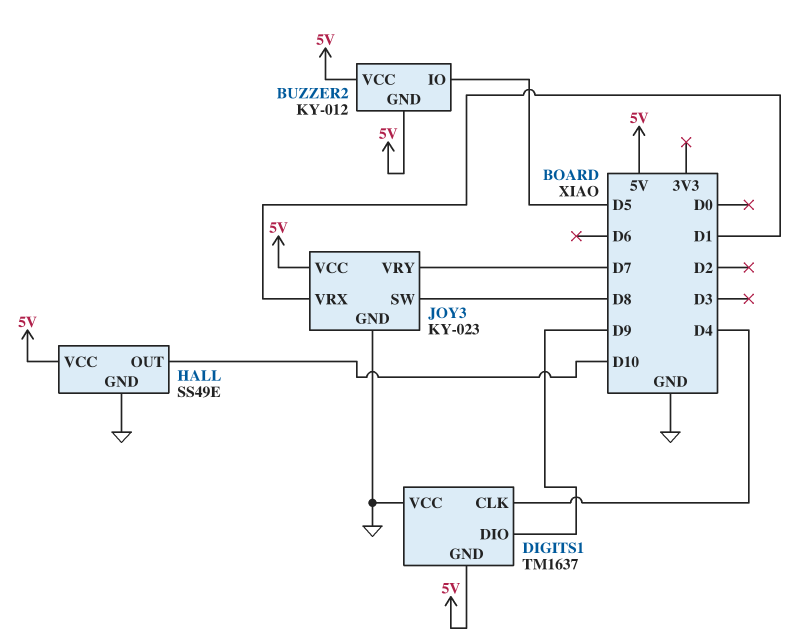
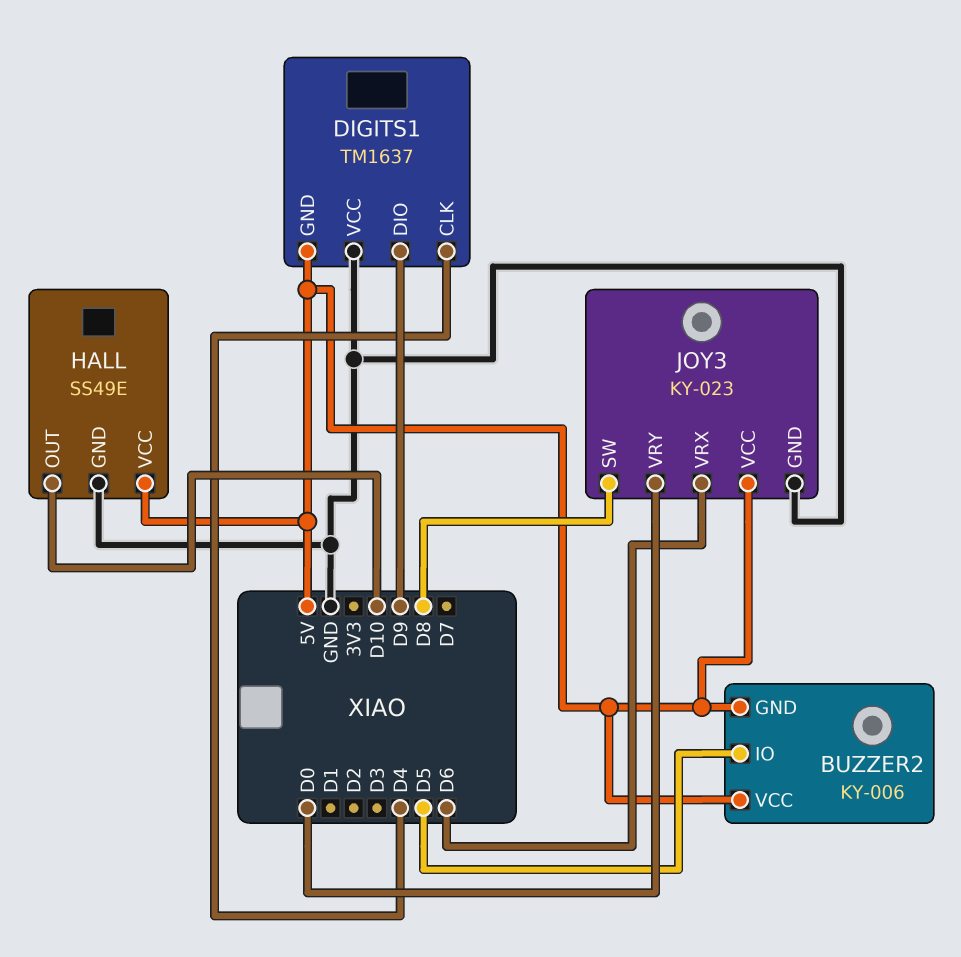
BUZZER2: KY-012 -> KY-006
JOY3 pin VRX: D1 -> D6
JOY3 pin VRY: D7 -> D0

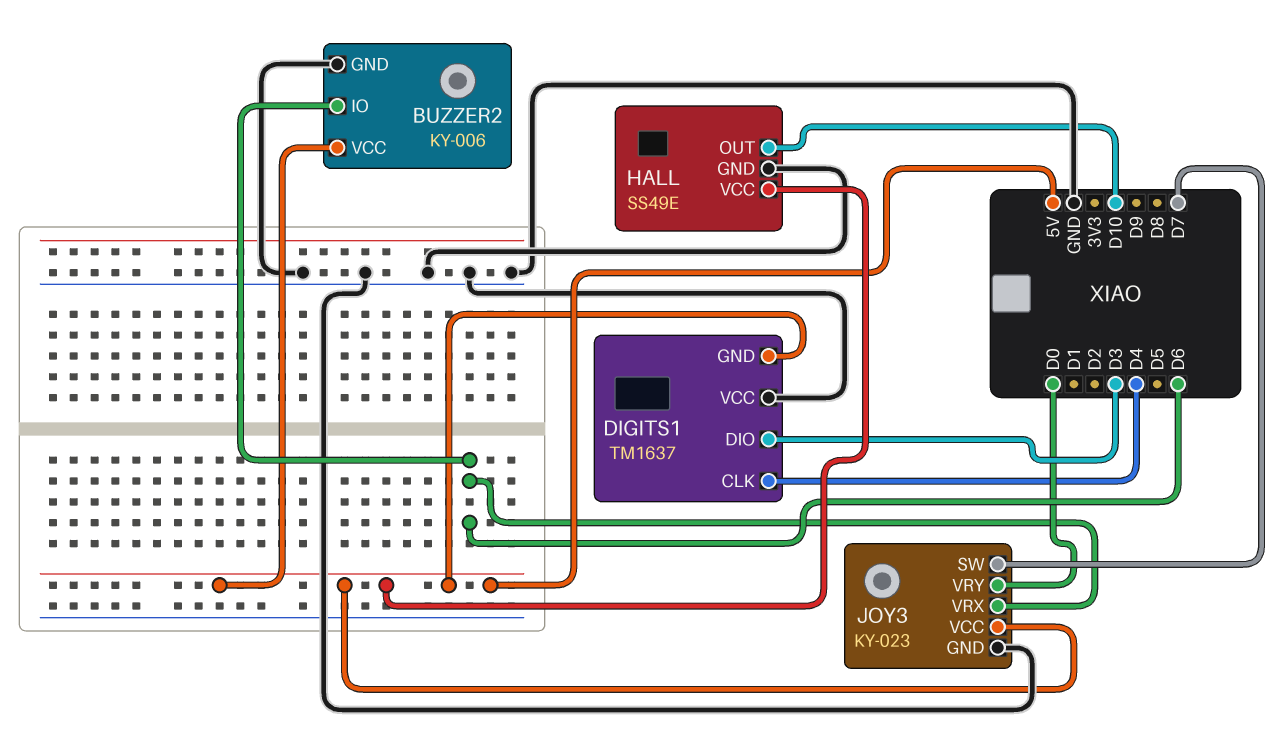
BUZZER2 pin GND: 5V -> GND
BUZZER2 pin IO: D5 -> D6
DIGITS1 pin DIO: D9 -> D3
JOY3 pin SW: D8 -> D7

